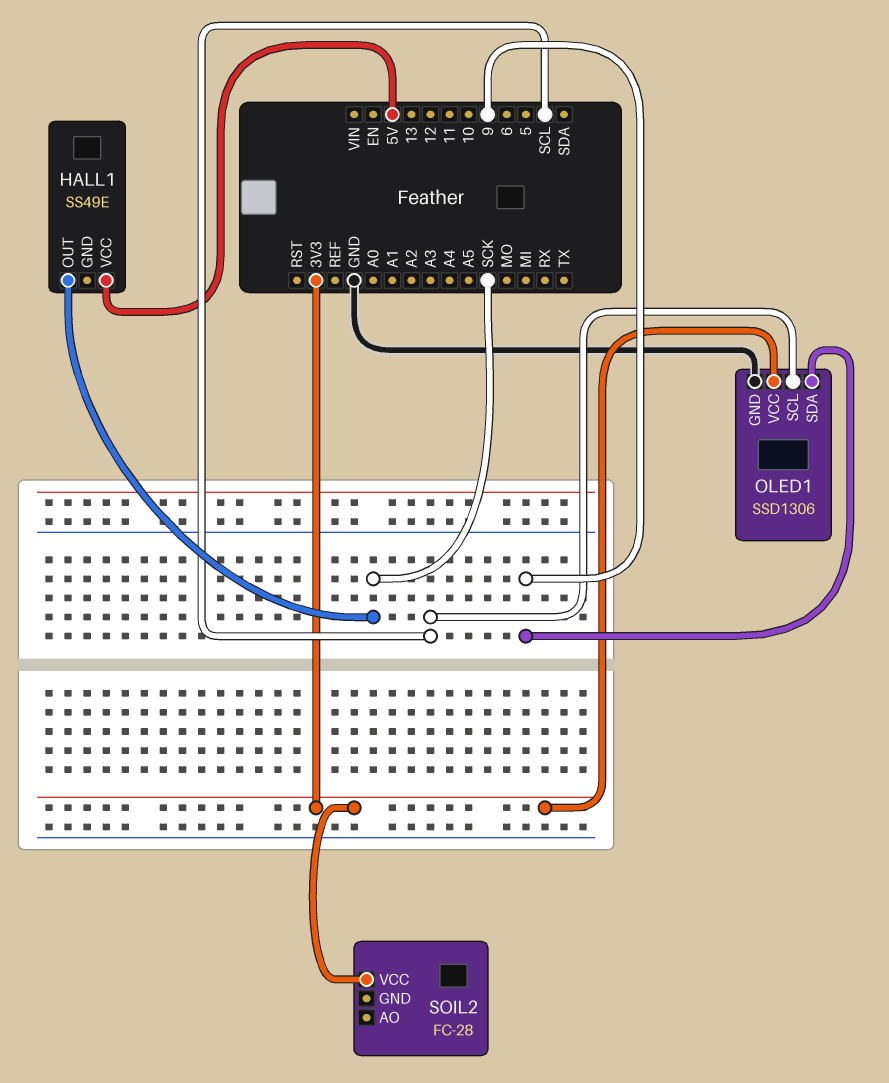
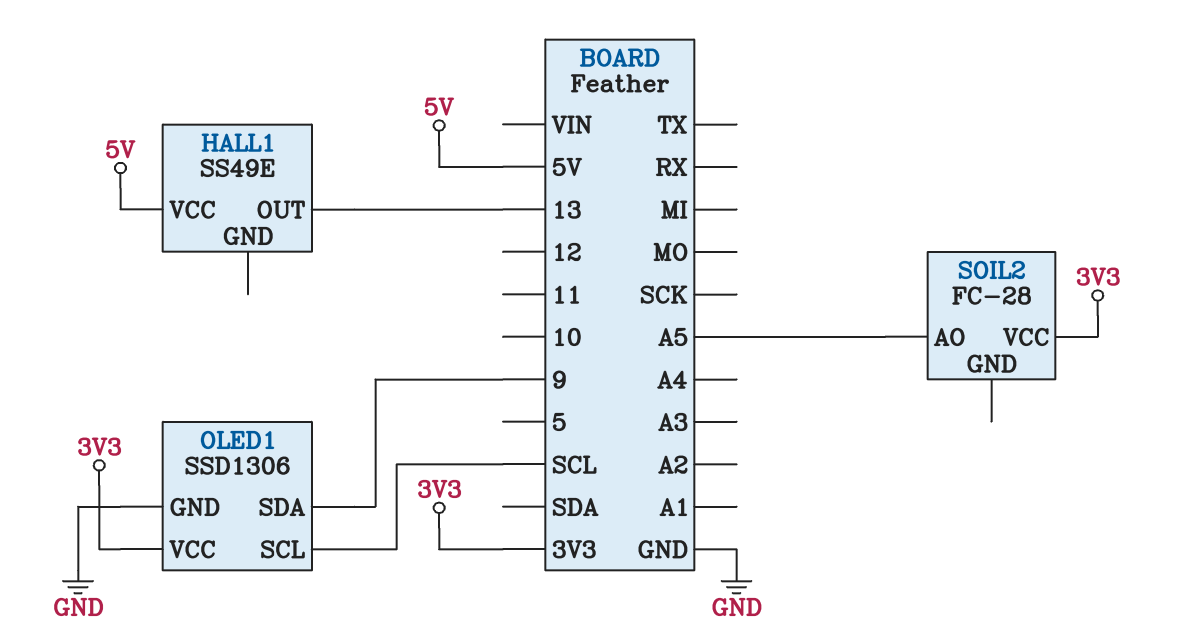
HALL1 pin OUT: SCK -> 13
SOIL2 pin AO: none -> A5

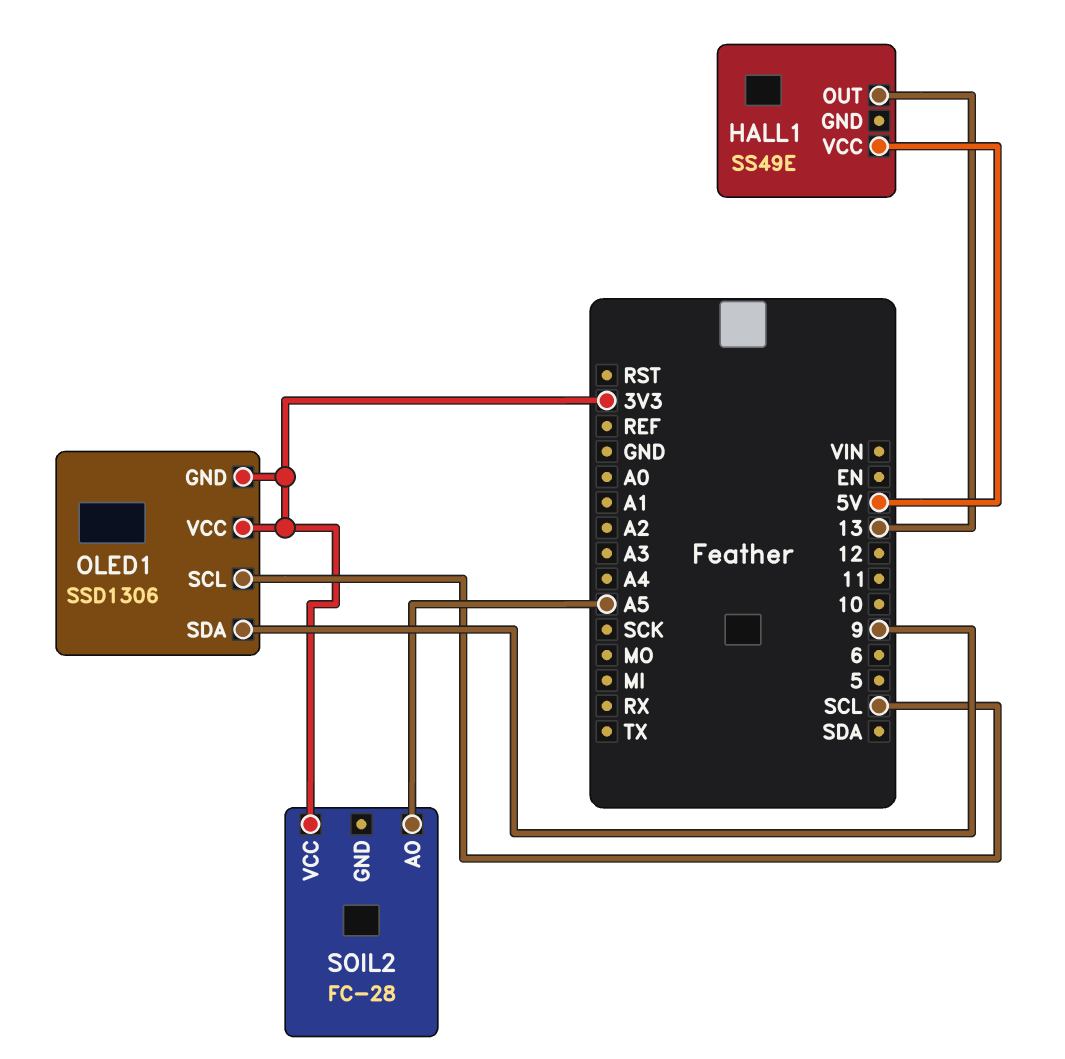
OLED1 pin GND: GND -> 3V3

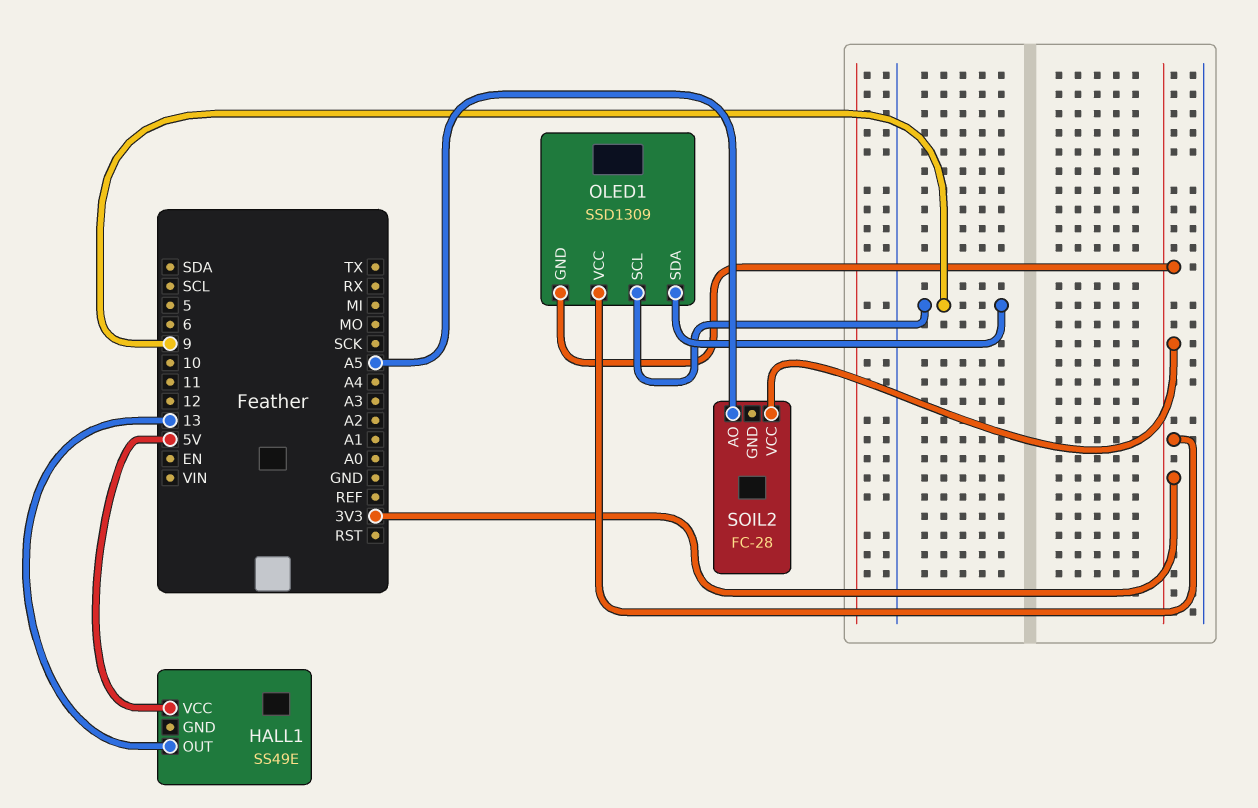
OLED1: SSD1306 -> SSD1309
OLED1 pin SCL: SCL -> 9

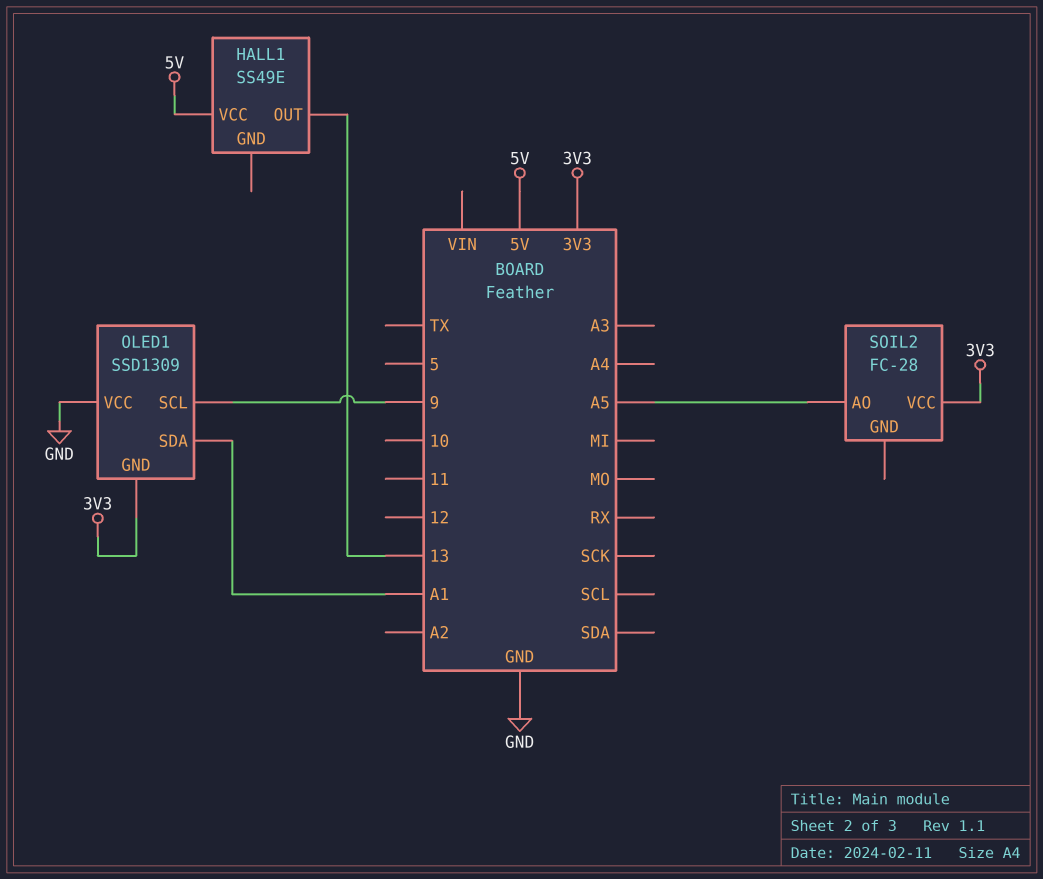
OLED1 pin SDA: 9 -> A1
OLED1 pin VCC: 3V3 -> GND

